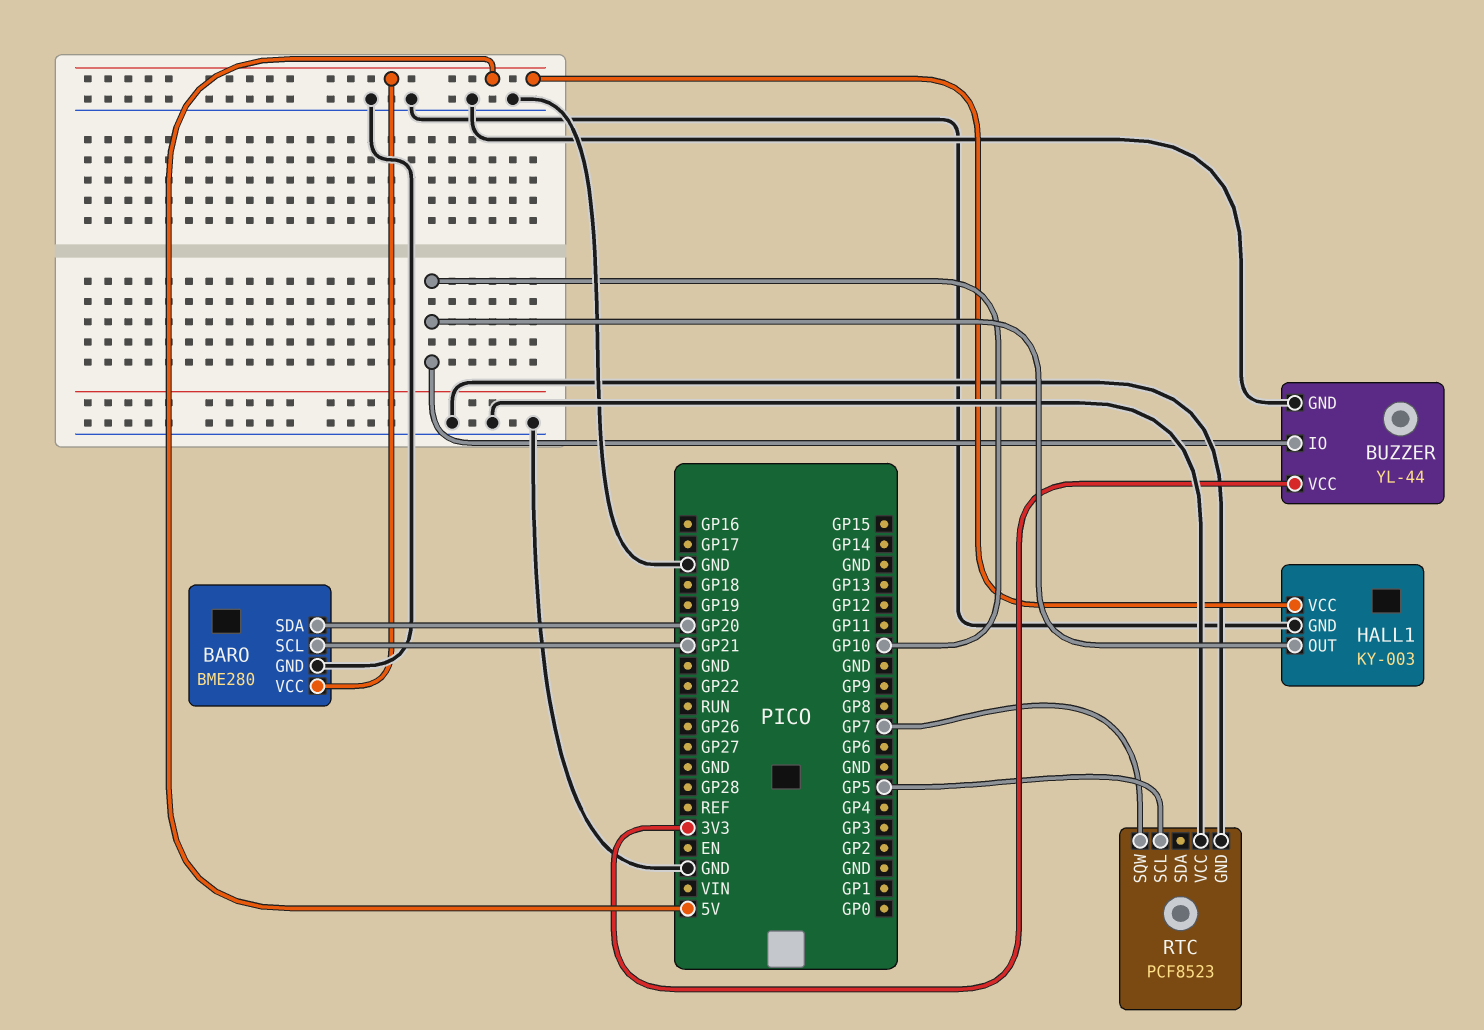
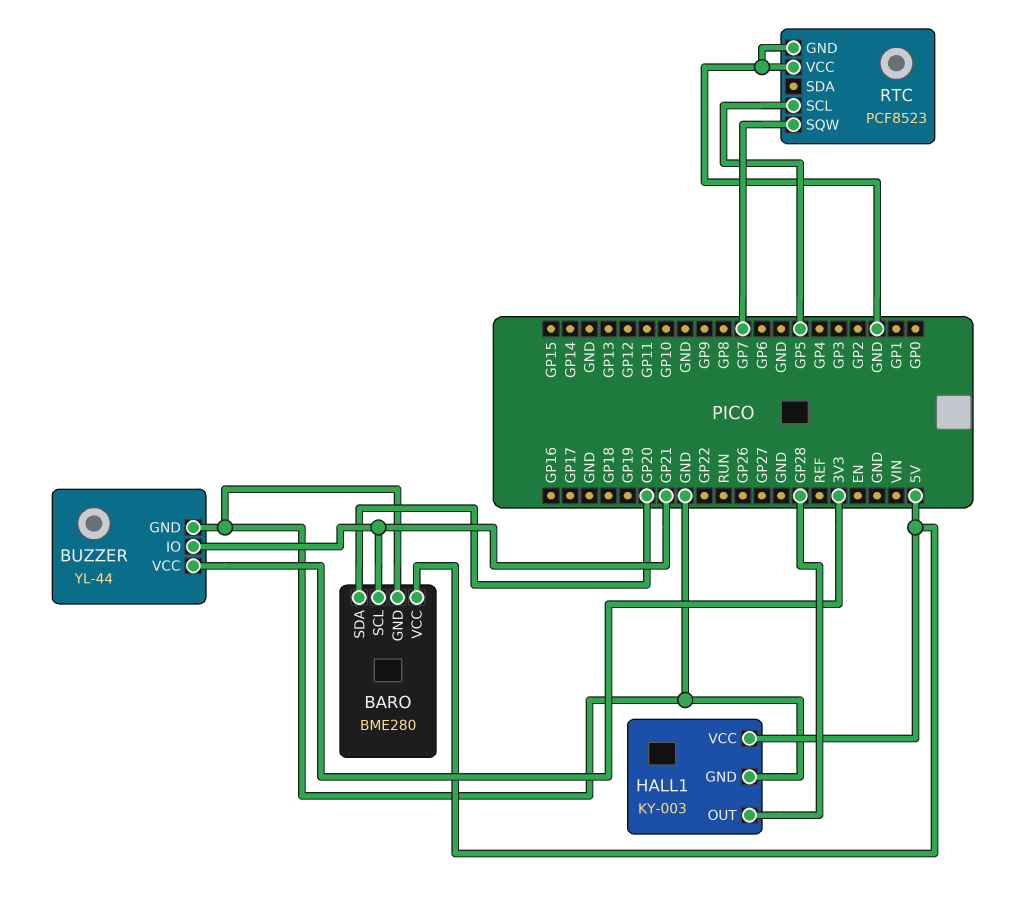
BUZZER pin IO: GP10 -> GP21
HALL1 pin OUT: GP10 -> GP28

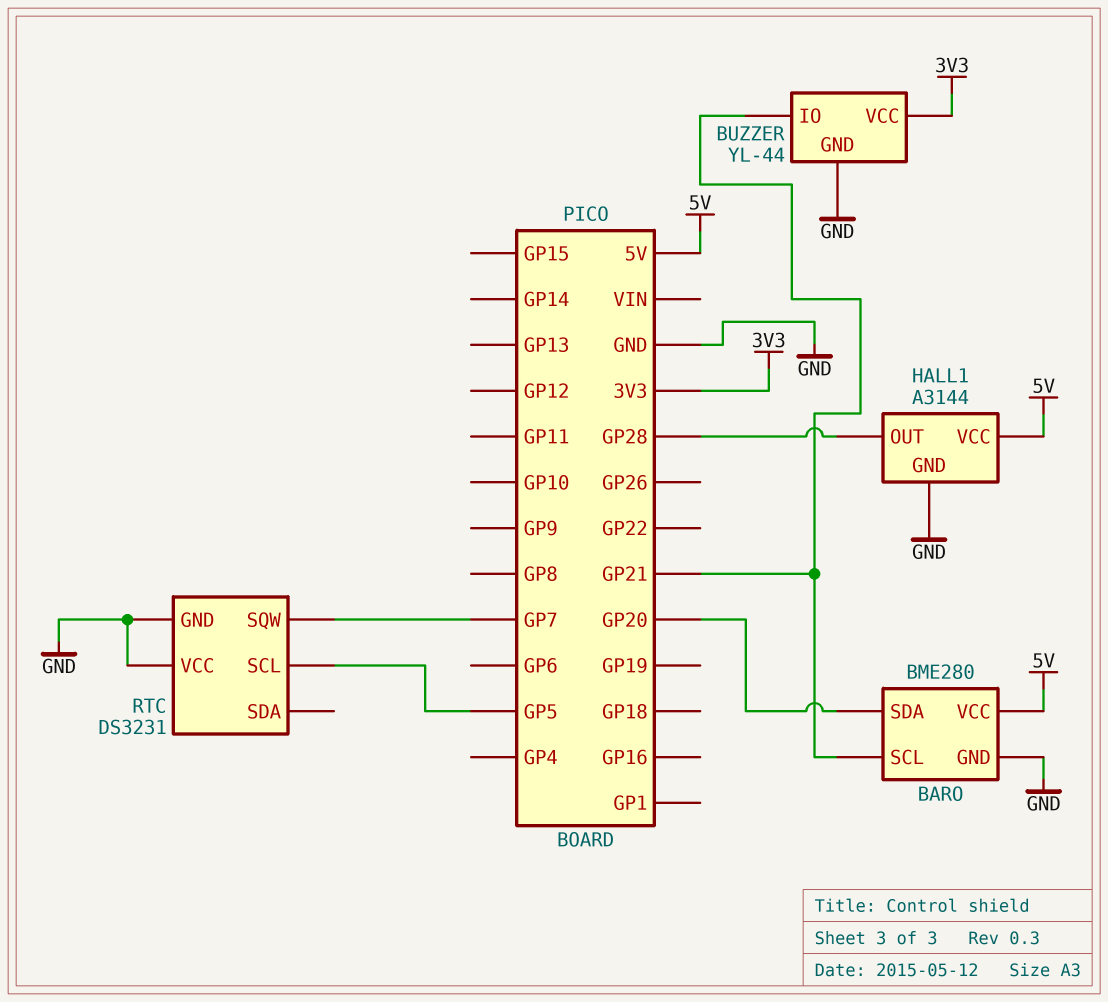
HALL1: KY-003 -> A3144
RTC: PCF8523 -> DS3231

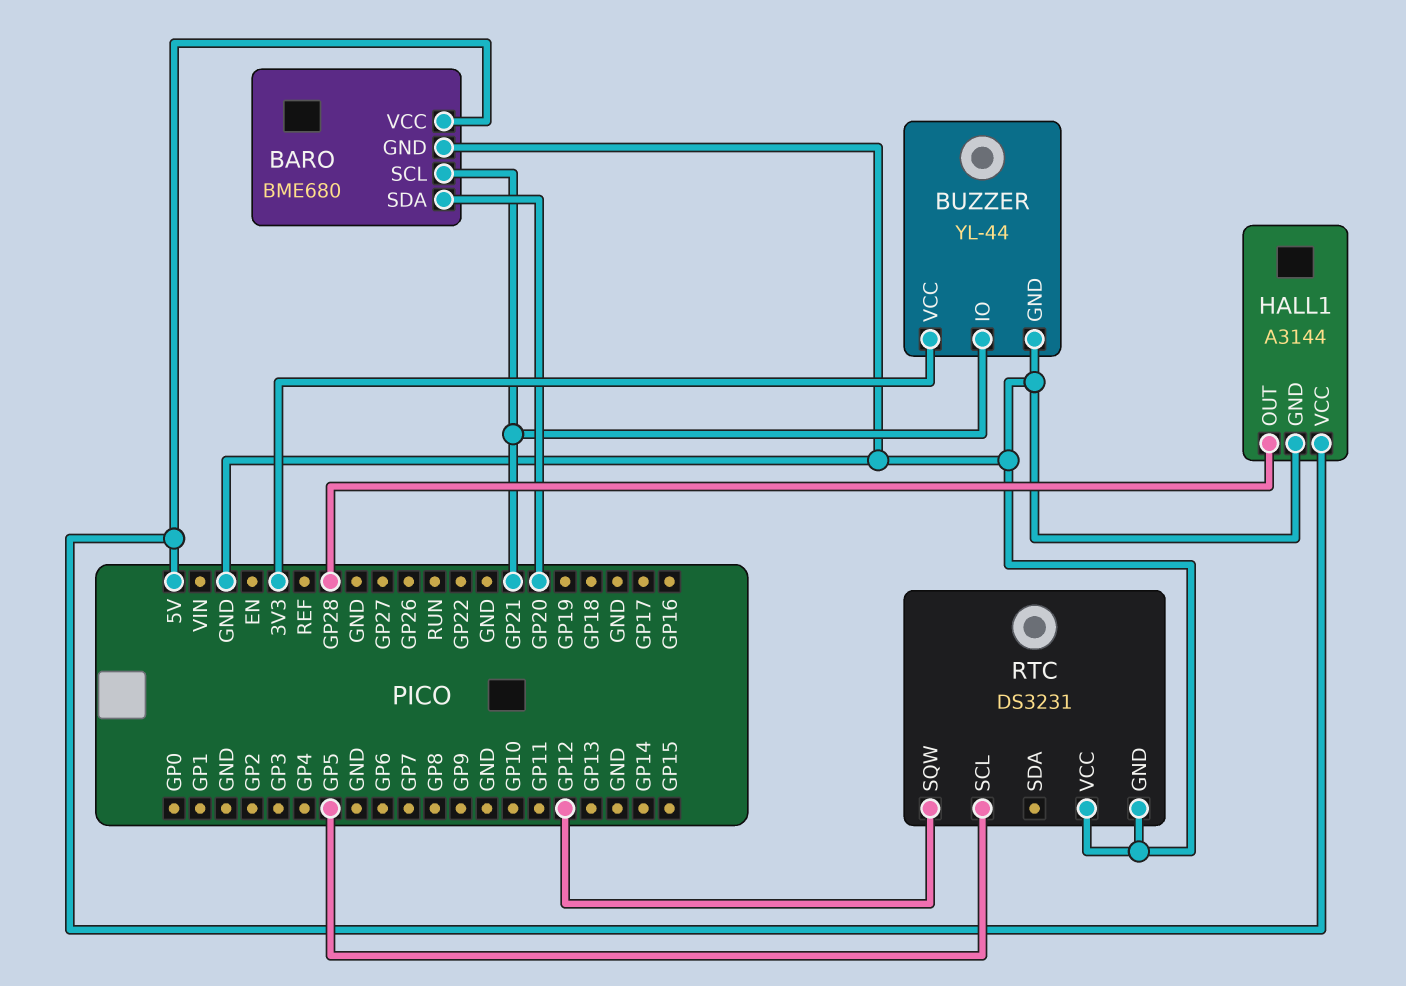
BARO: BME280 -> BME680
RTC pin SQW: GP7 -> GP12

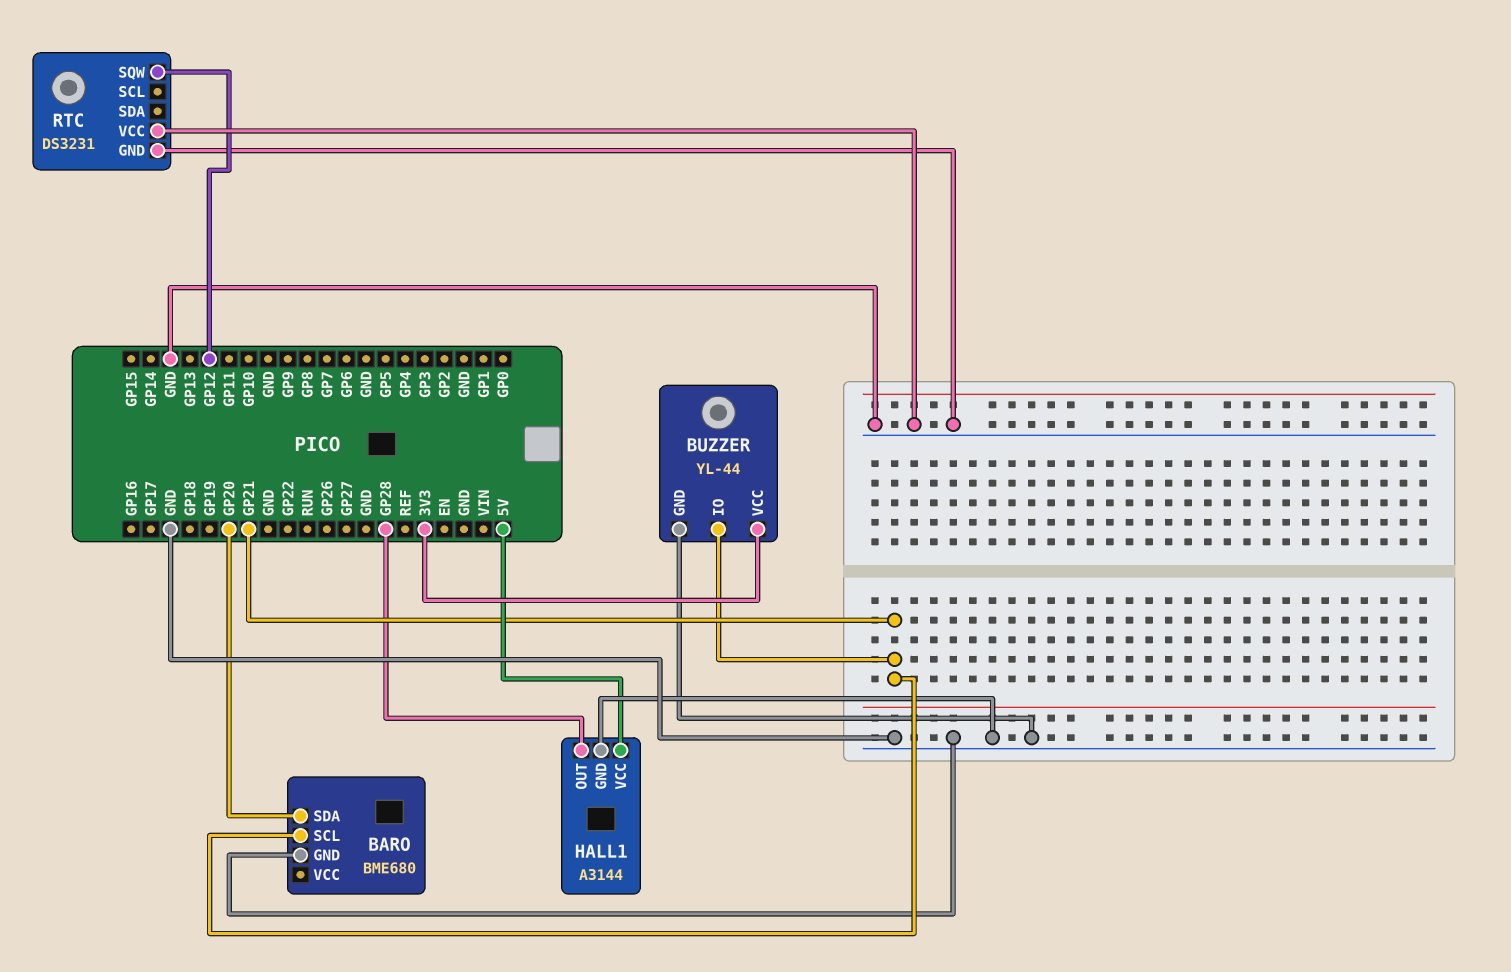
BARO pin VCC: 5V -> none
RTC pin SCL: GP5 -> none

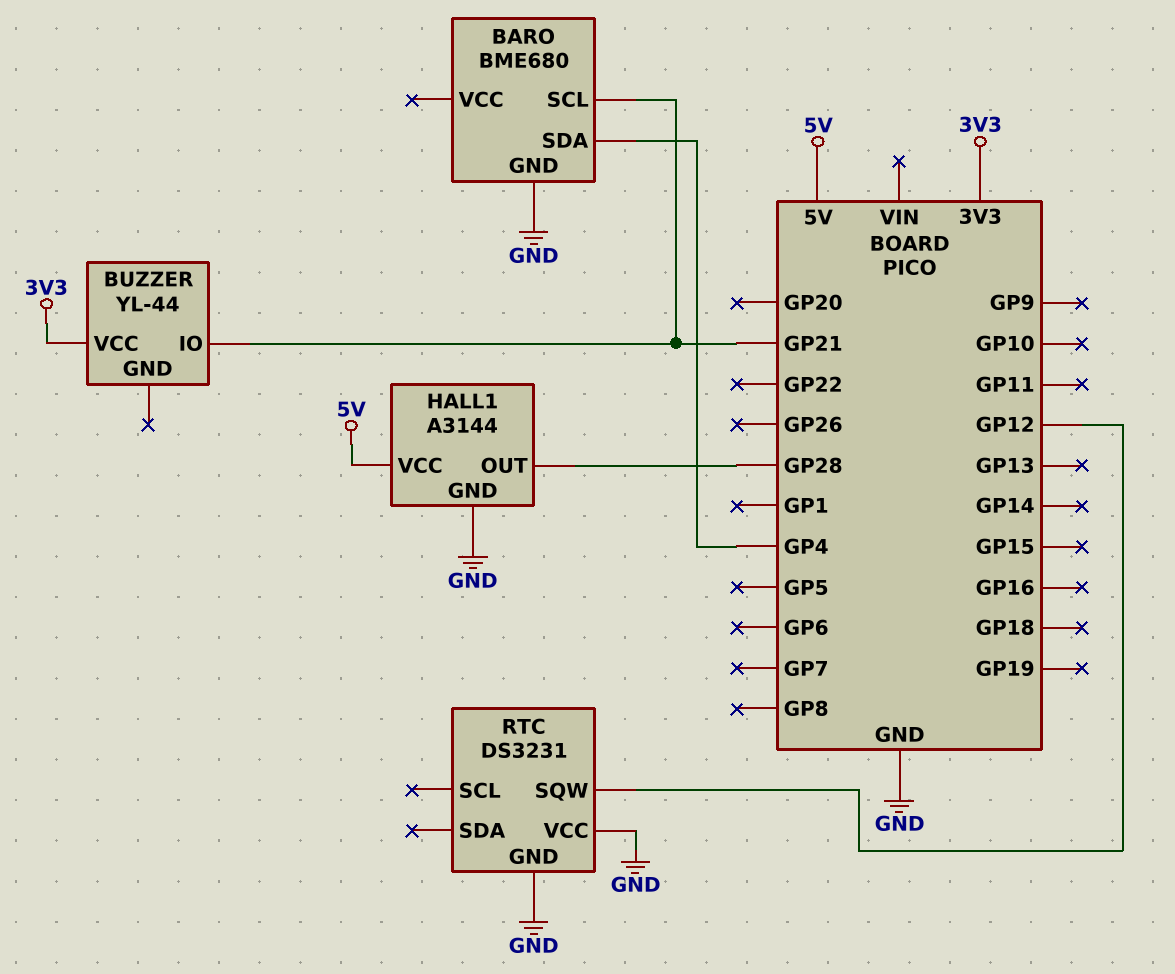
BARO pin SDA: GP20 -> GP4
BUZZER pin GND: GND -> none

